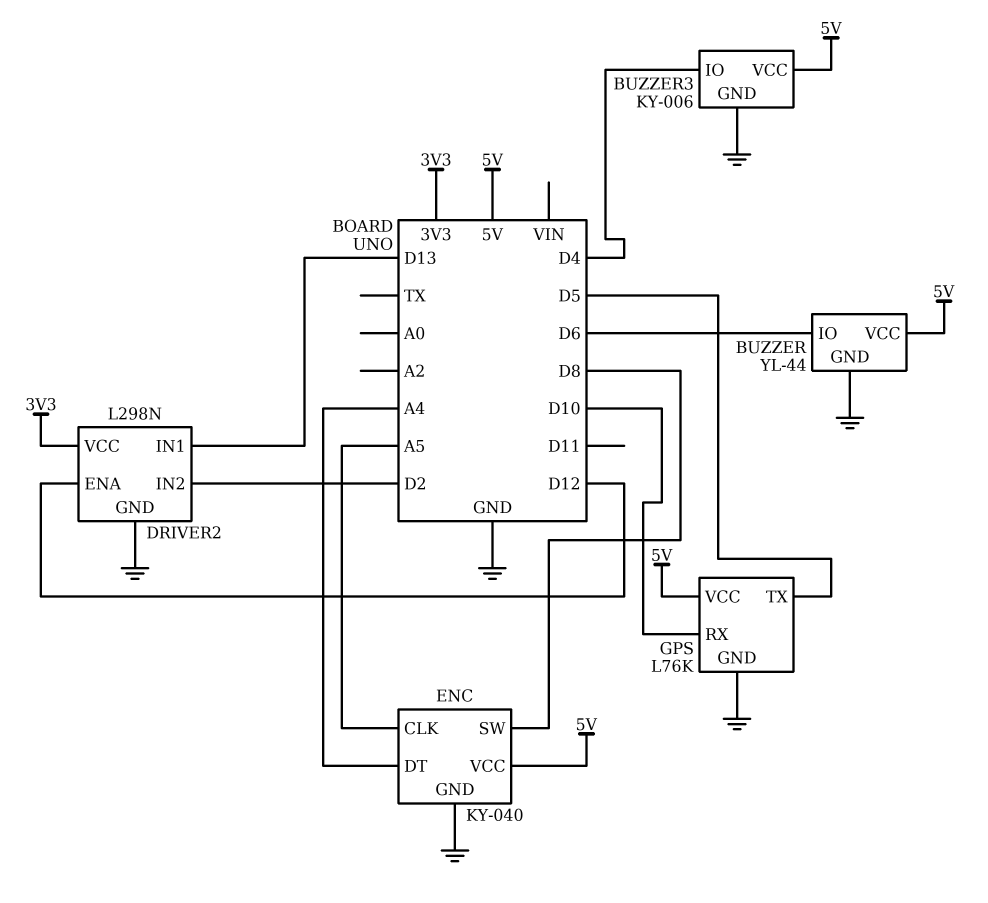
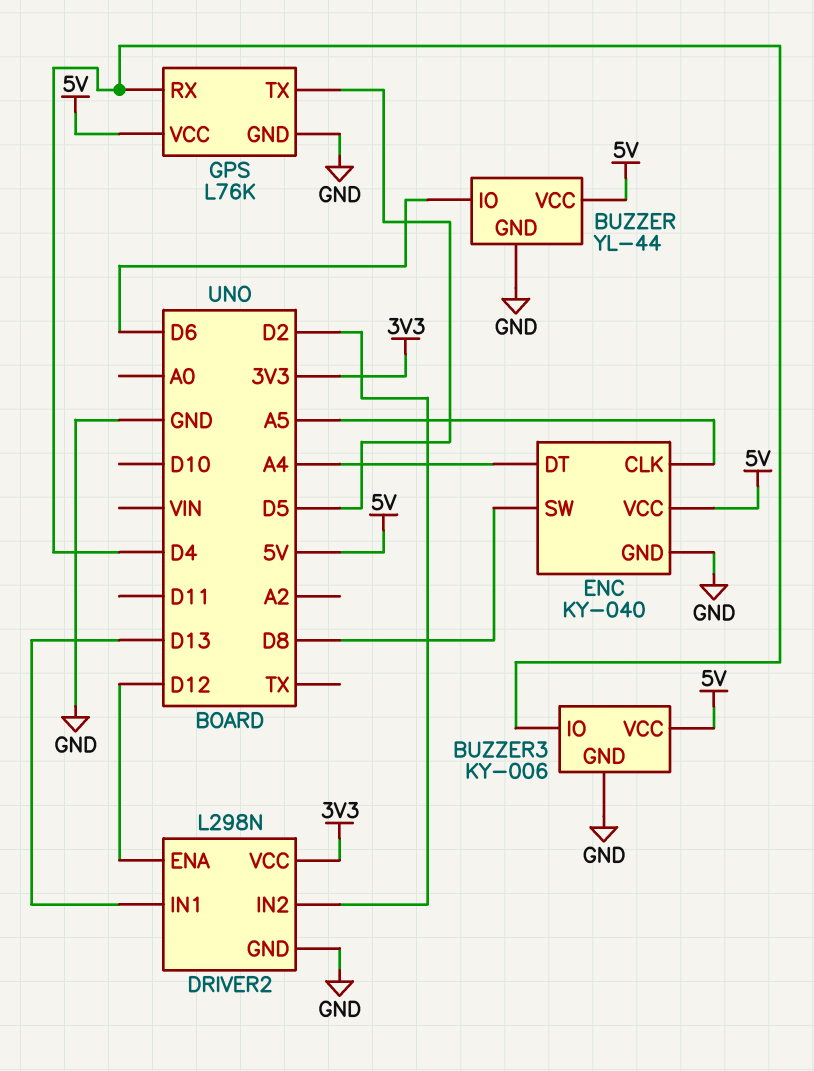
GPS pin RX: D10 -> D4

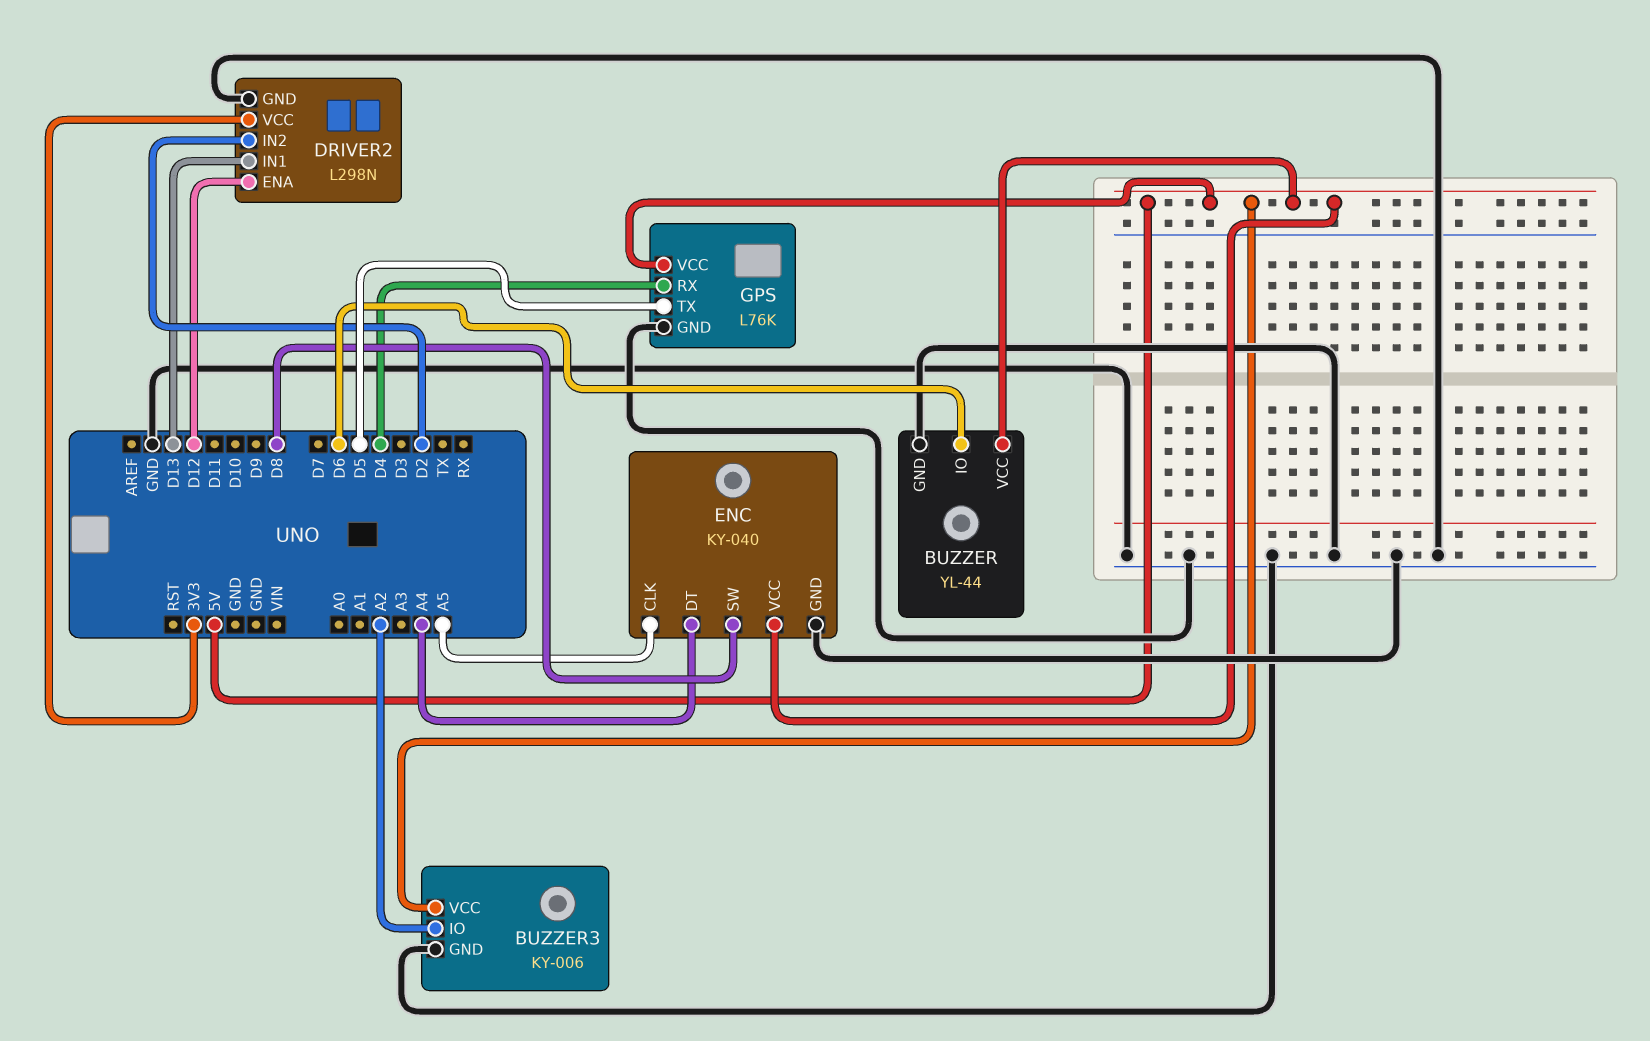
BUZZER3 pin IO: D4 -> A2

